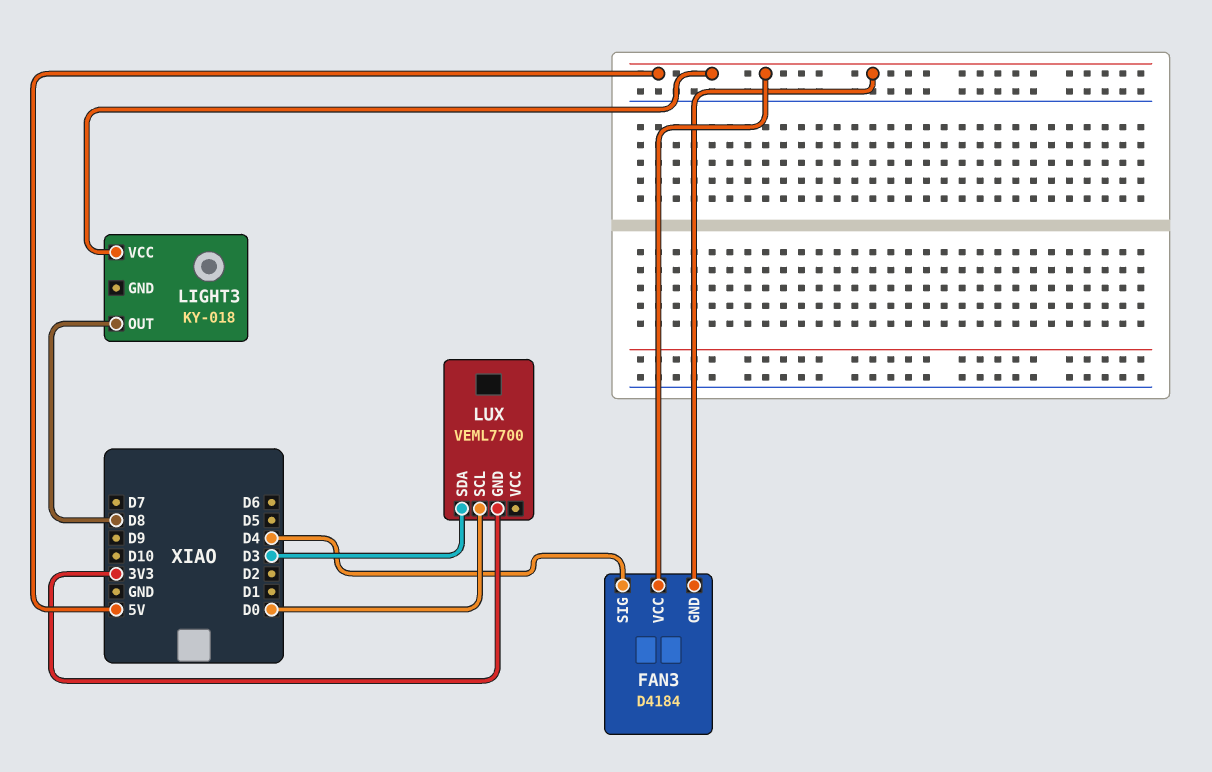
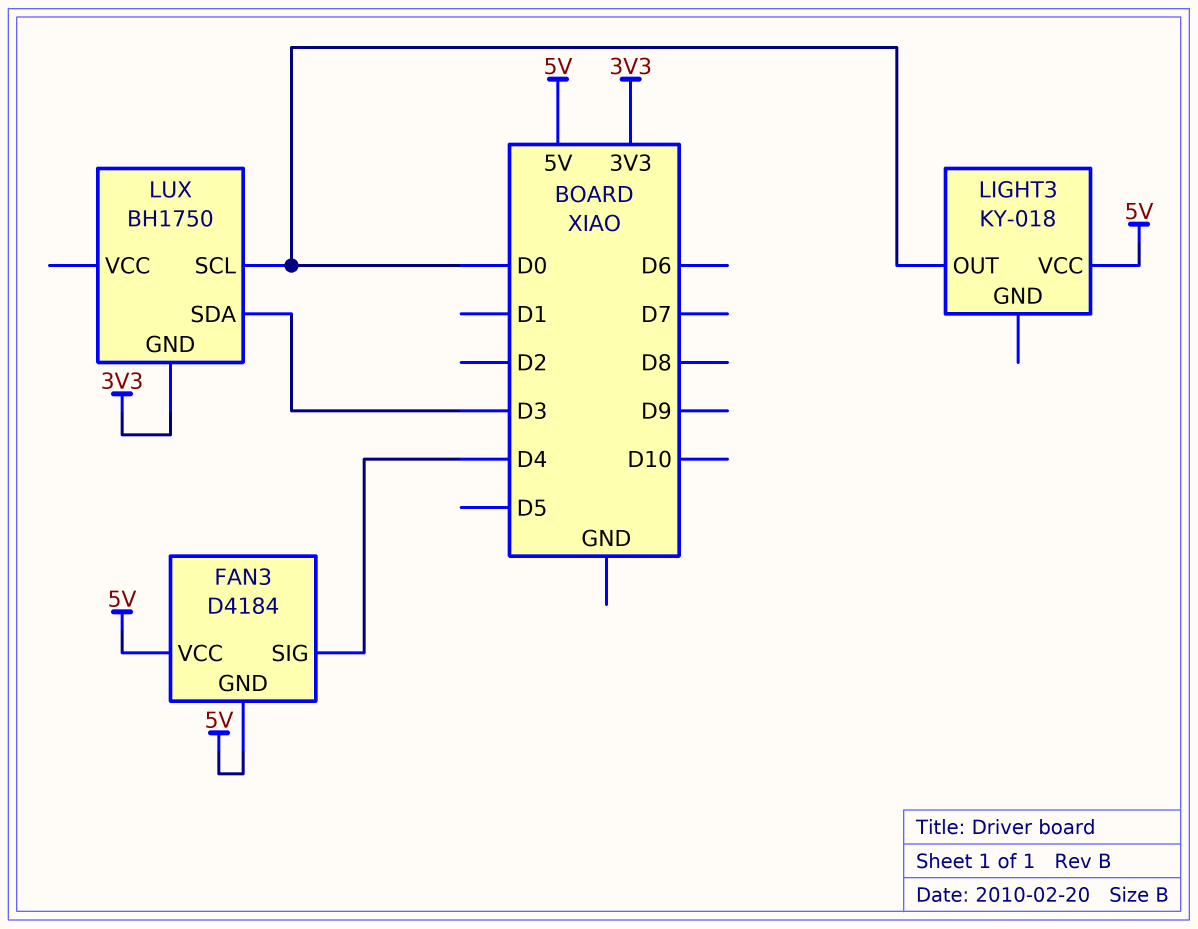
LIGHT3 pin OUT: D8 -> D0
LUX: VEML7700 -> BH1750

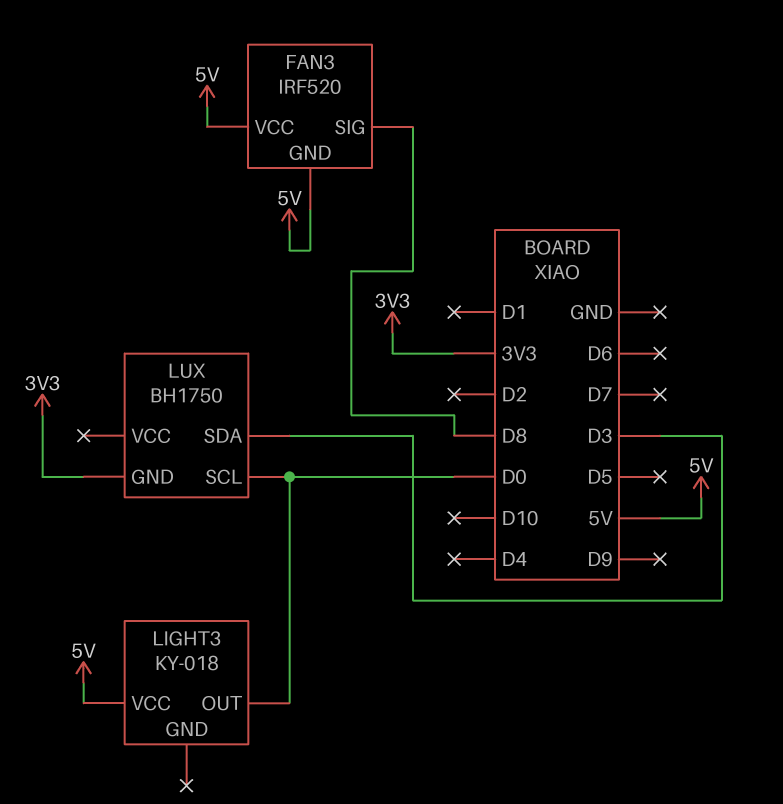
FAN3: D4184 -> IRF520
FAN3 pin SIG: D4 -> D8

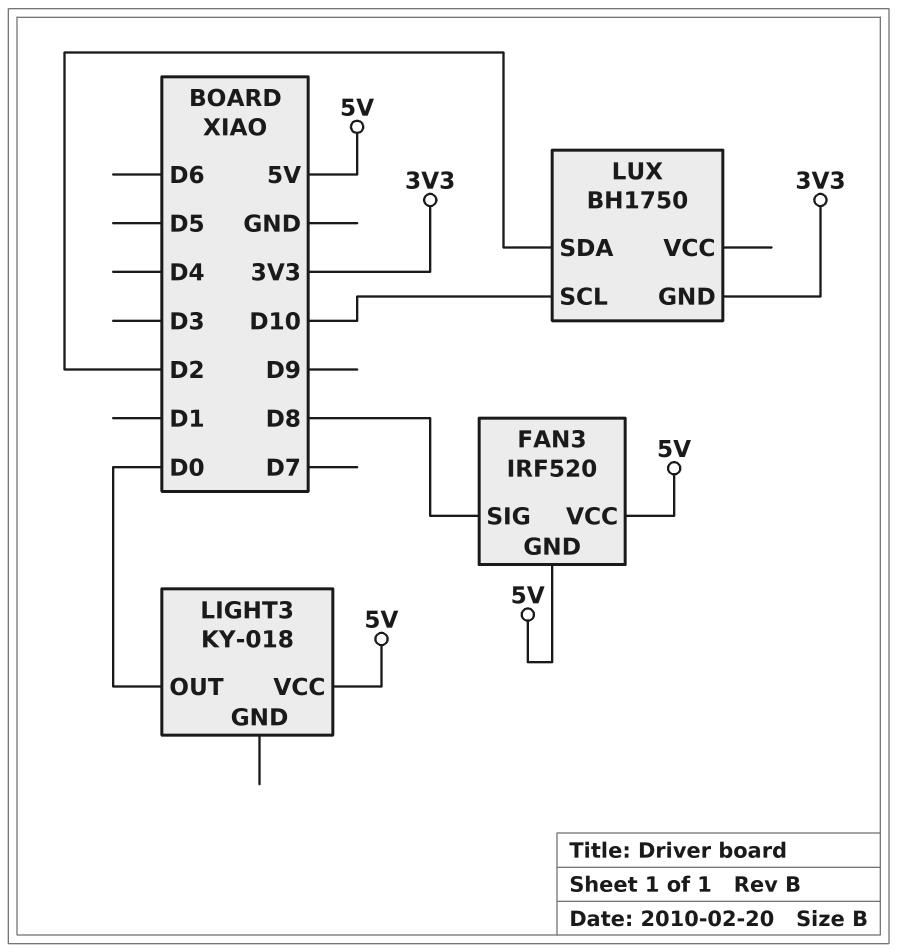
LUX pin SCL: D0 -> D10
LUX pin SDA: D3 -> D2

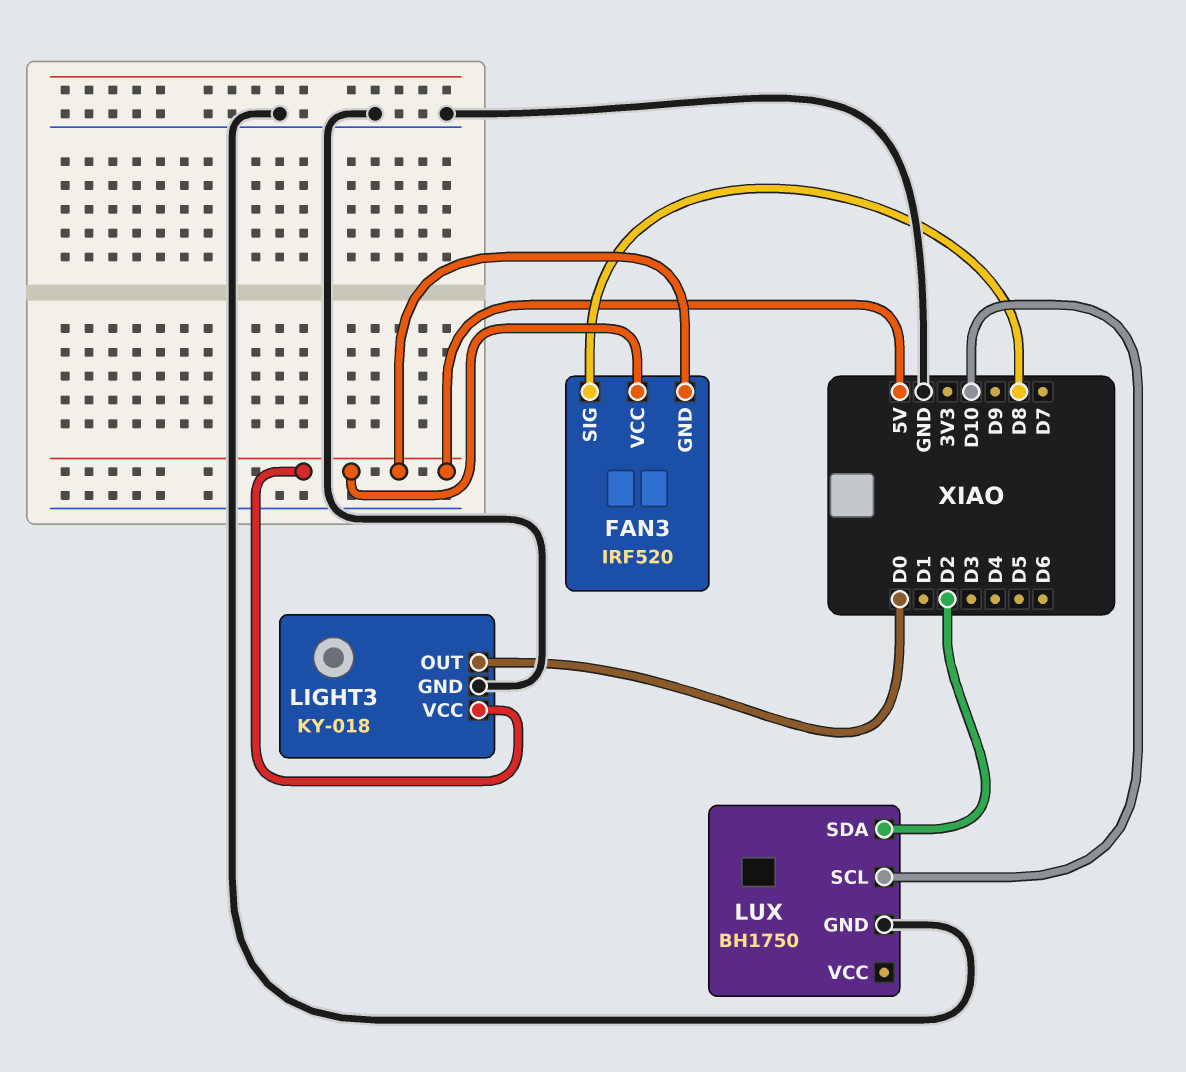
LIGHT3 pin GND: none -> GND
LUX pin GND: 3V3 -> GND

